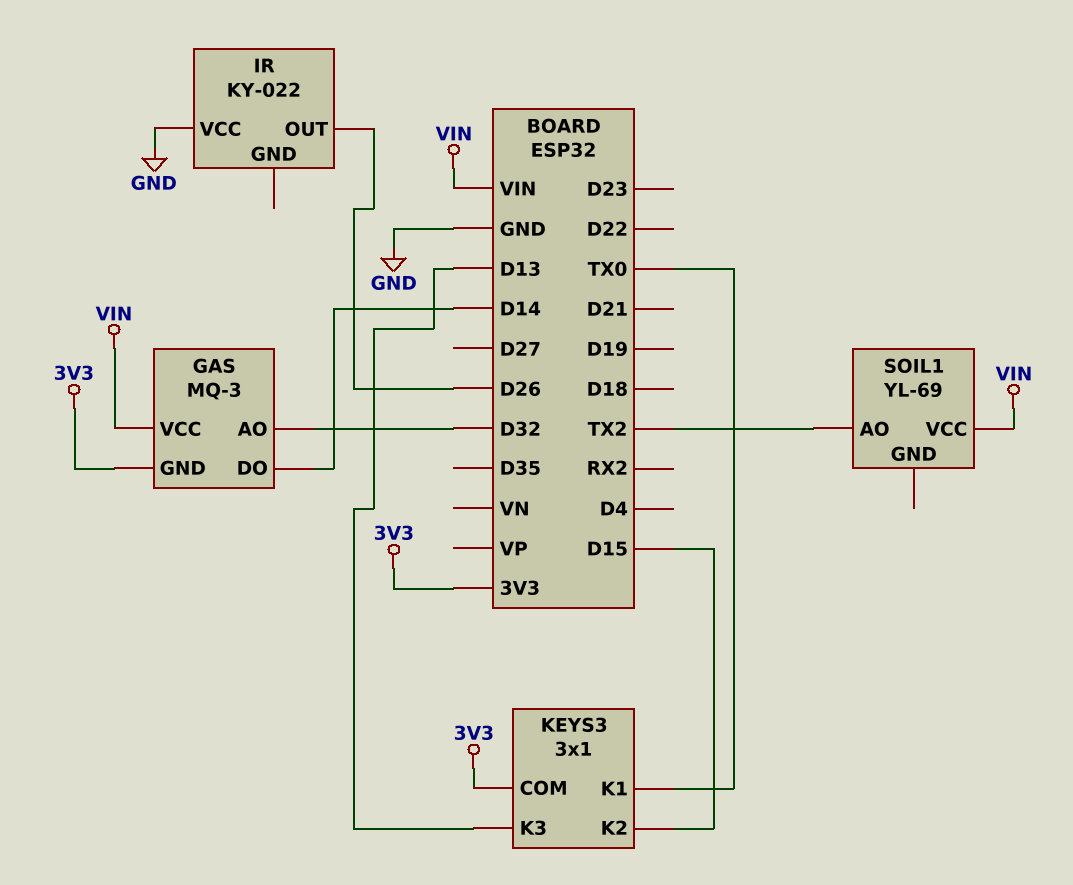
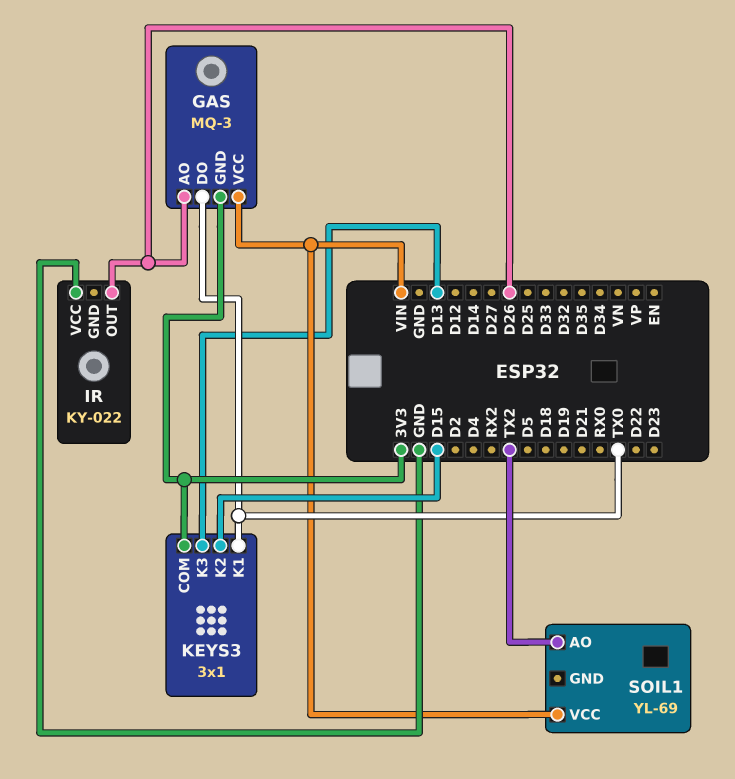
GAS pin AO: D32 -> D26
GAS pin DO: D14 -> TX0

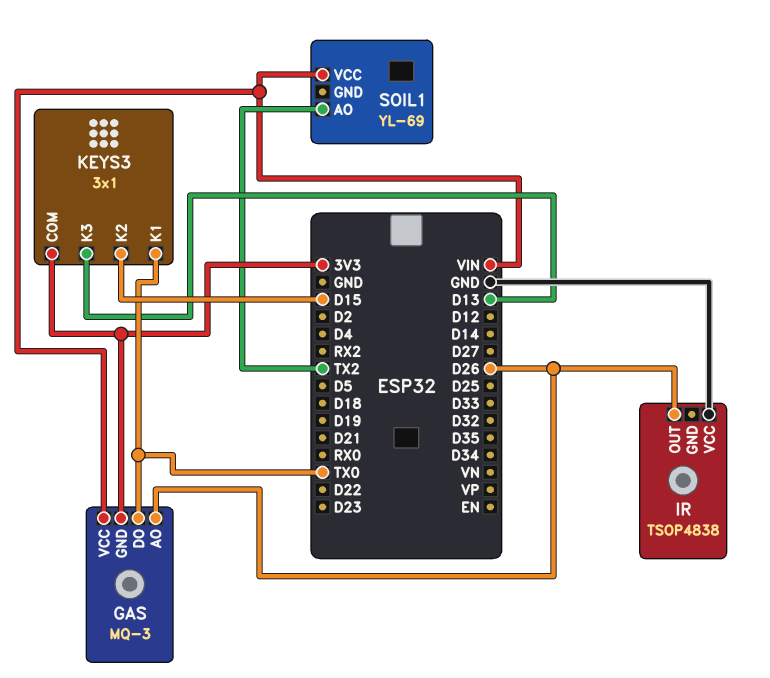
IR: KY-022 -> TSOP4838

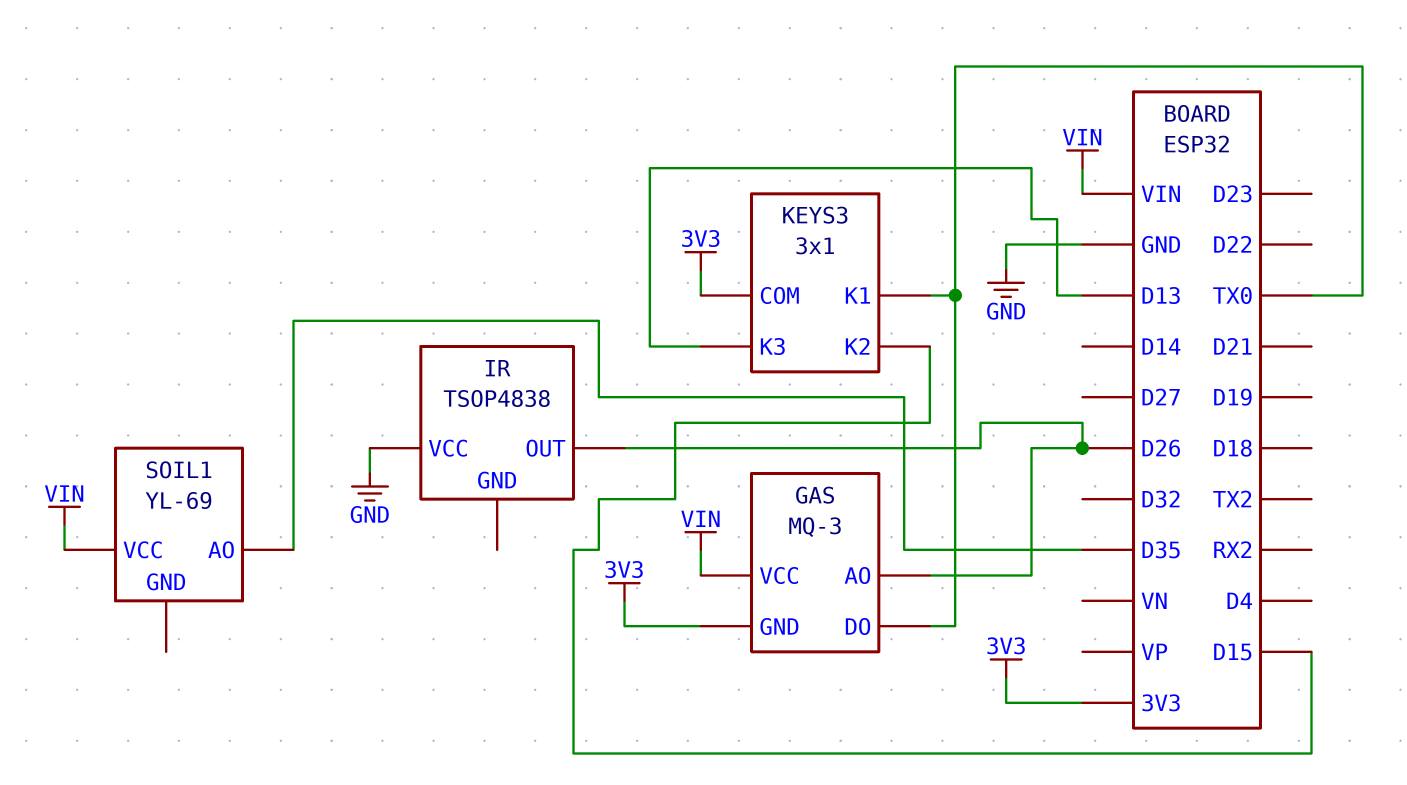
SOIL1 pin AO: TX2 -> D35

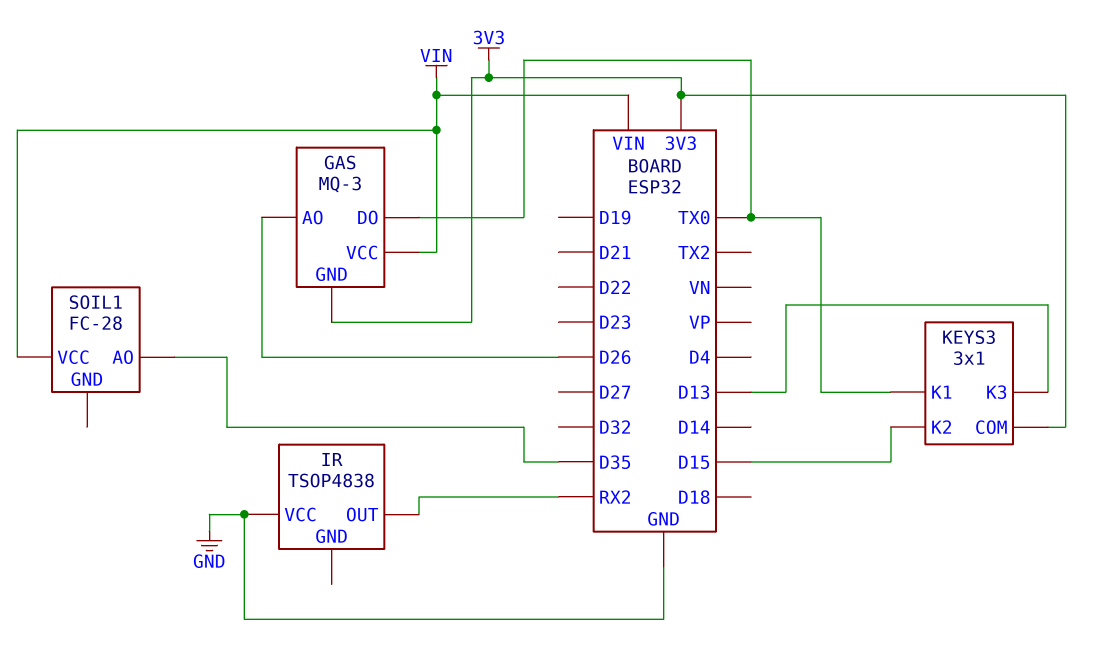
IR pin OUT: D26 -> RX2
SOIL1: YL-69 -> FC-28

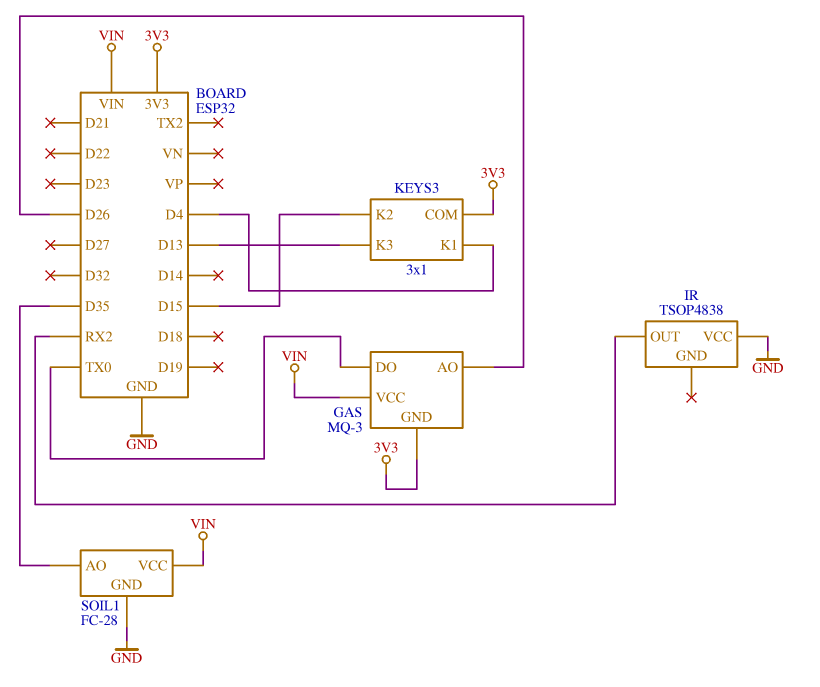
KEYS3 pin K1: TX0 -> D4
SOIL1 pin GND: none -> GND

